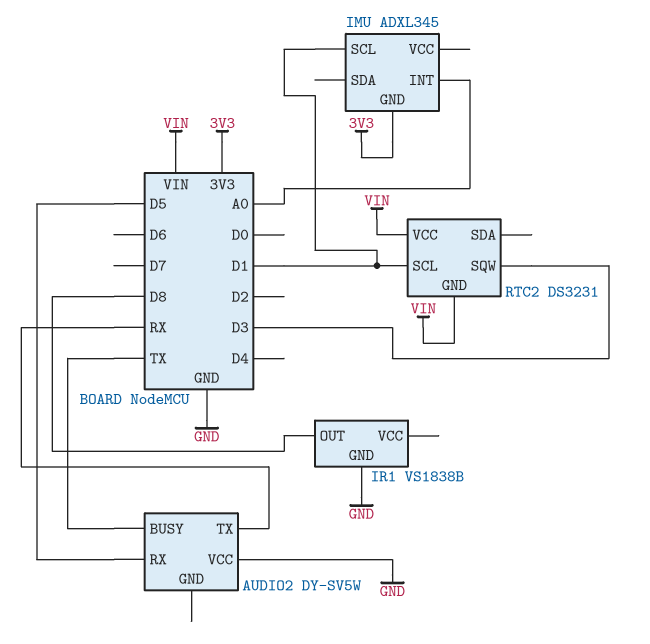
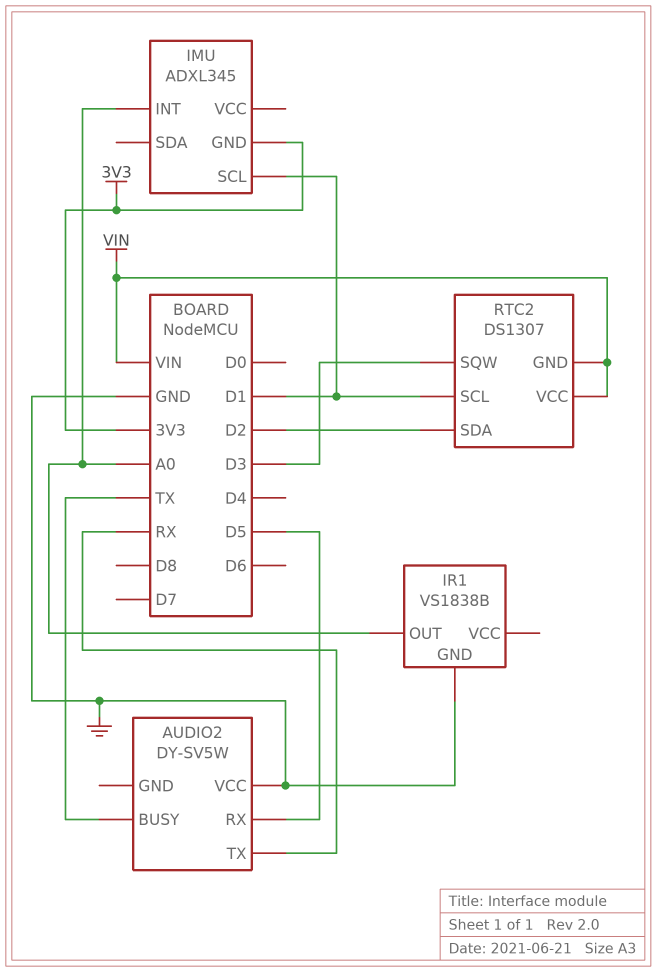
IR1 pin OUT: D8 -> A0
RTC2: DS3231 -> DS1307
RTC2 pin SDA: none -> D2

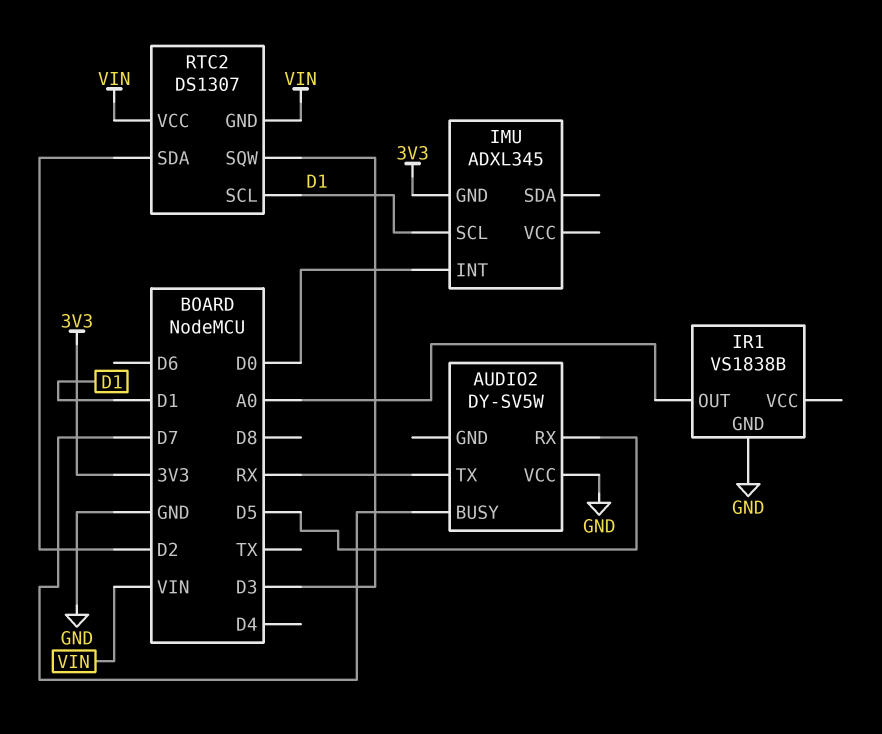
AUDIO2 pin BUSY: TX -> D7
IMU pin INT: A0 -> D0

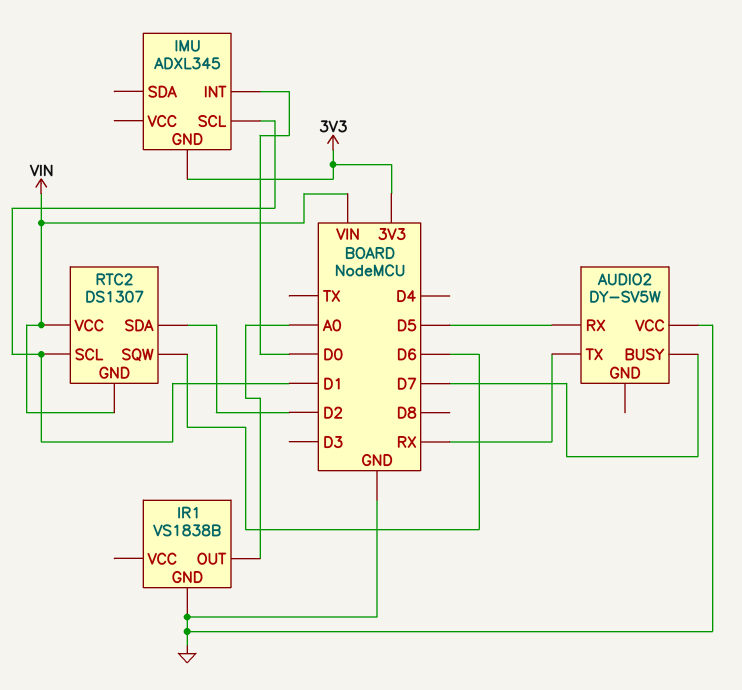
RTC2 pin SQW: D3 -> D6

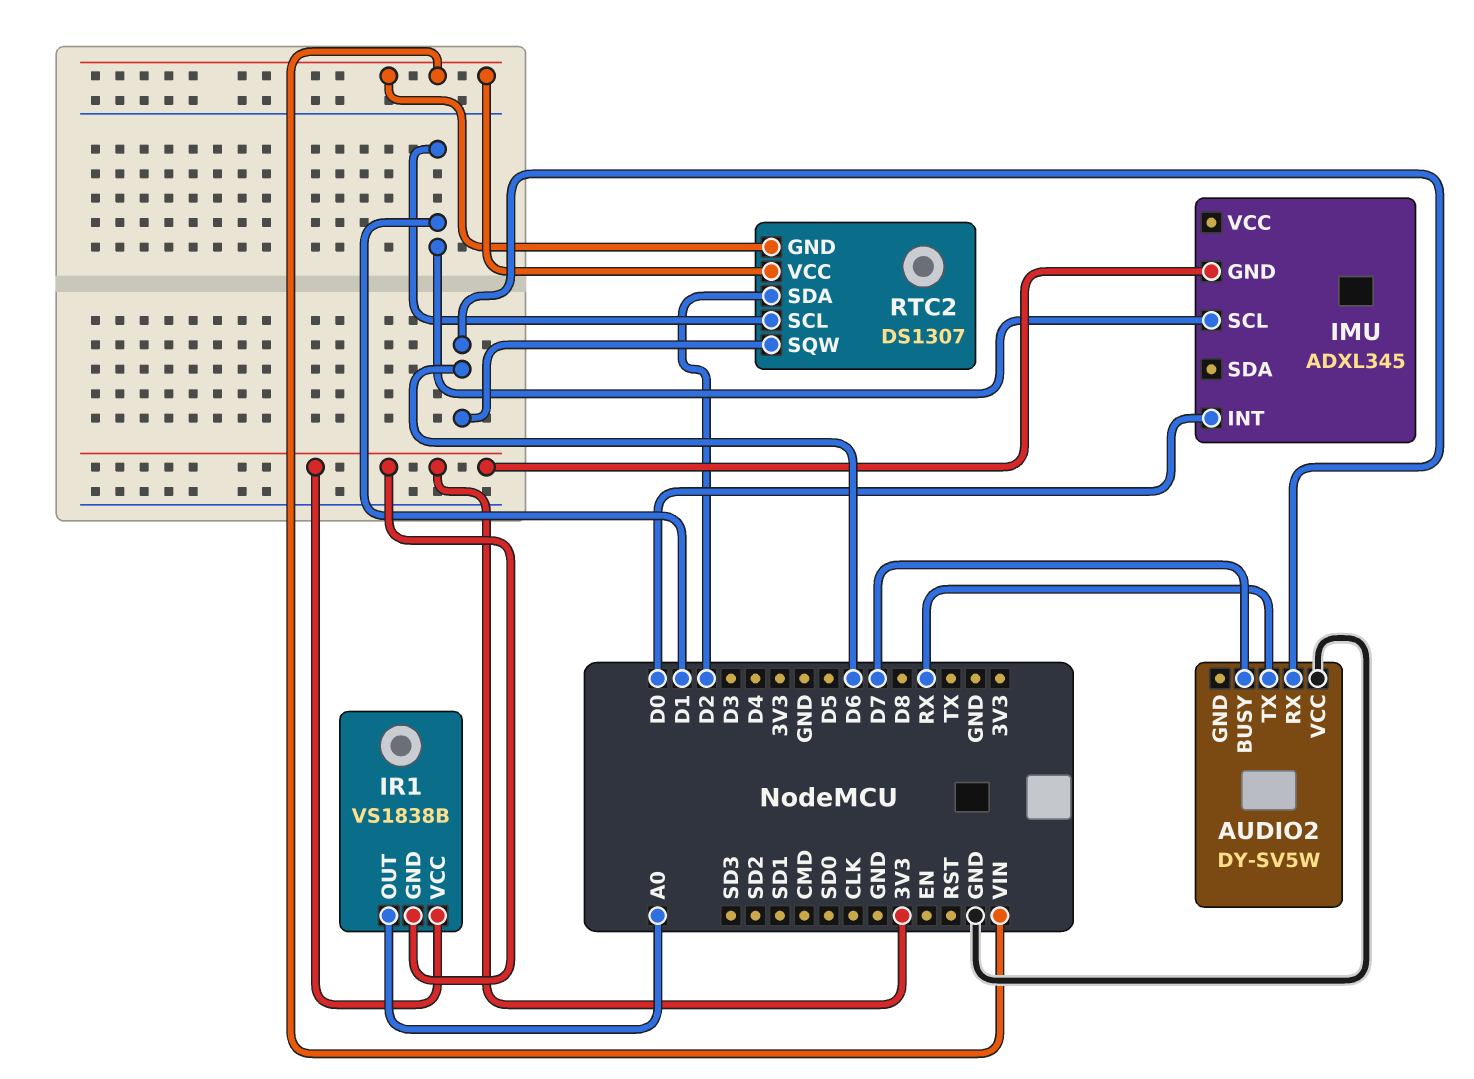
AUDIO2 pin RX: D5 -> D6
IR1 pin GND: GND -> 3V3
IR1 pin VCC: none -> 3V3

